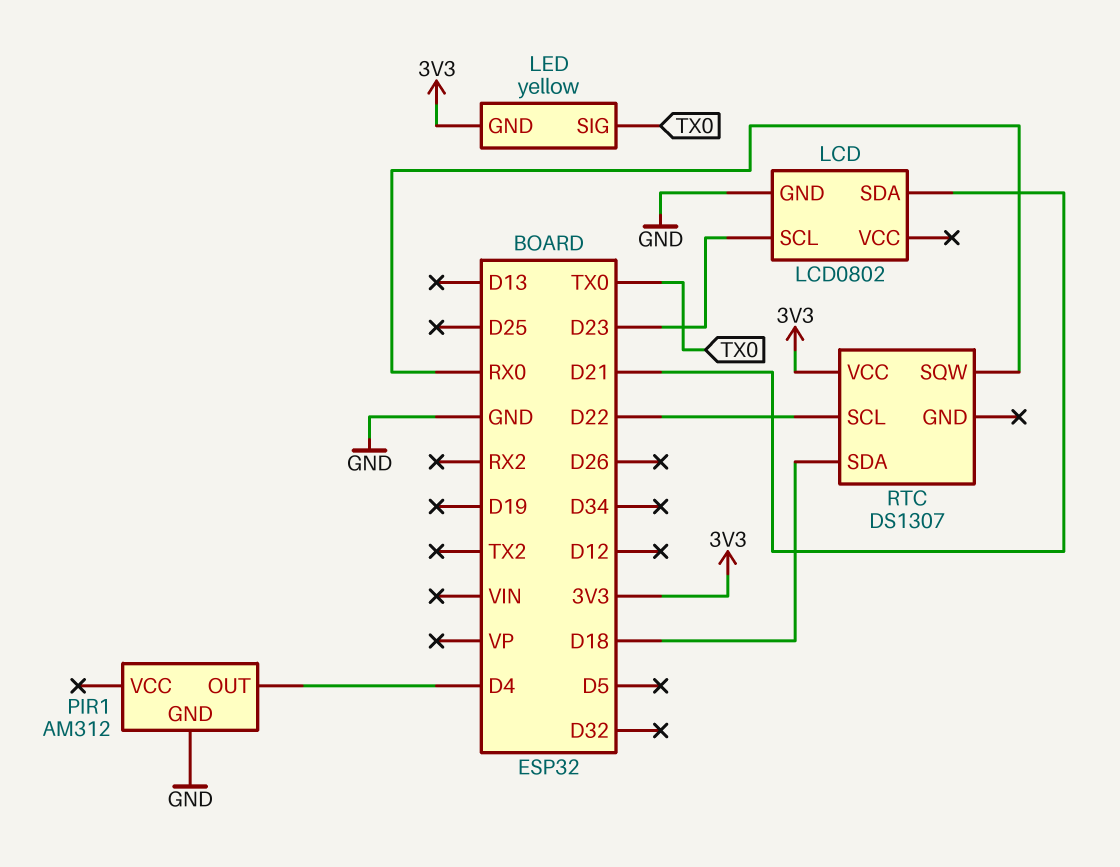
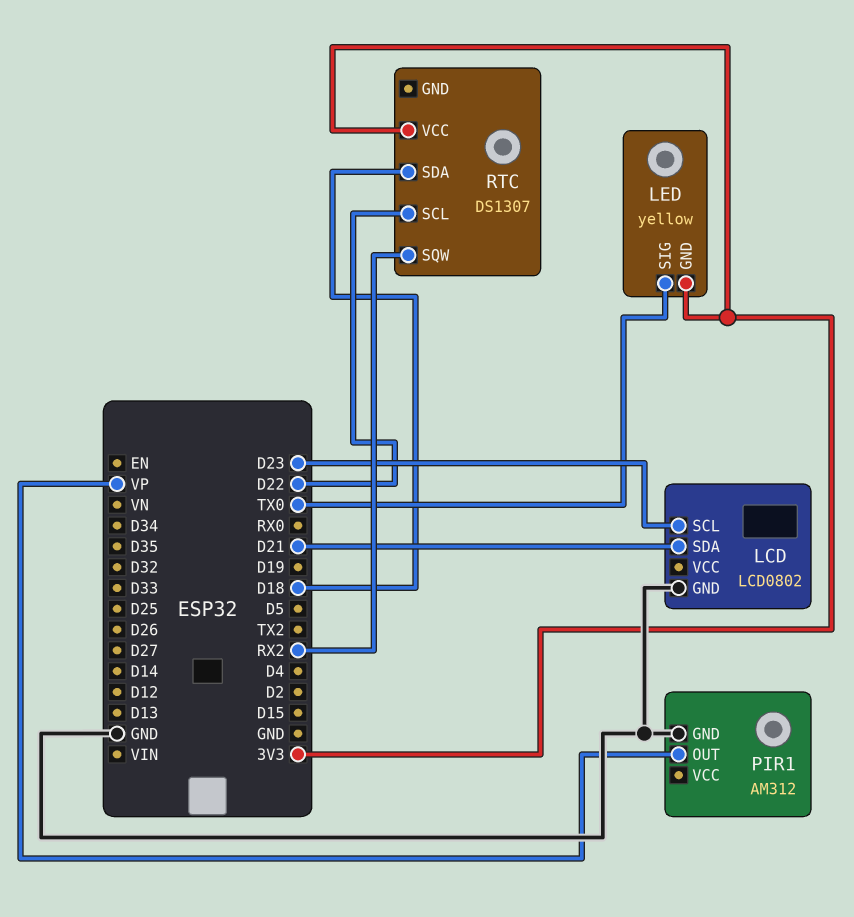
PIR1 pin OUT: D4 -> VP
RTC pin SQW: RX0 -> RX2

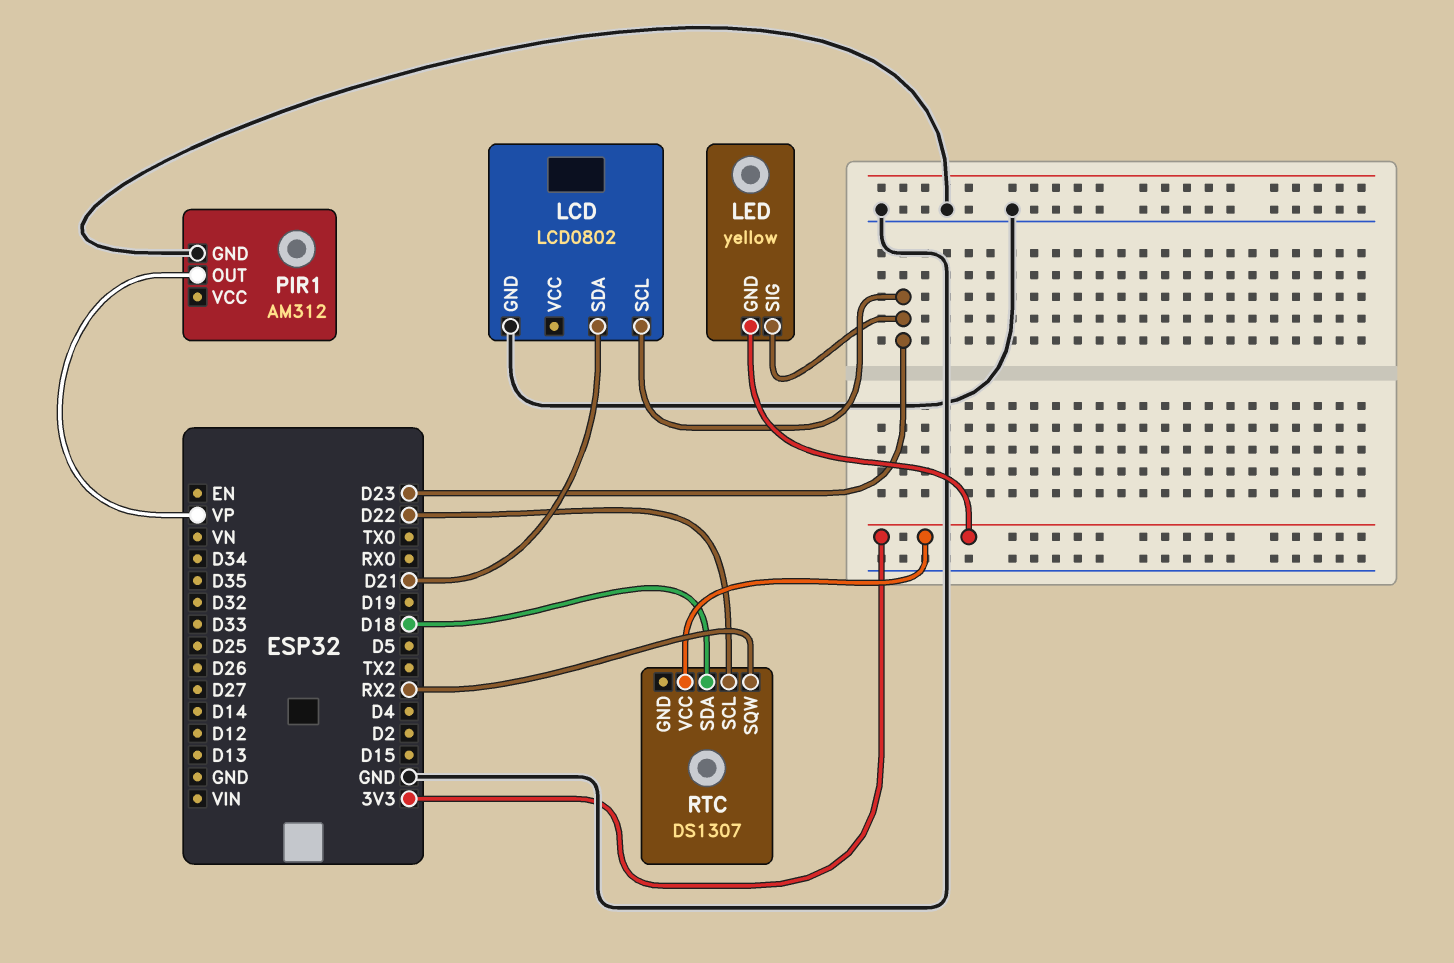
LED pin SIG: TX0 -> D23

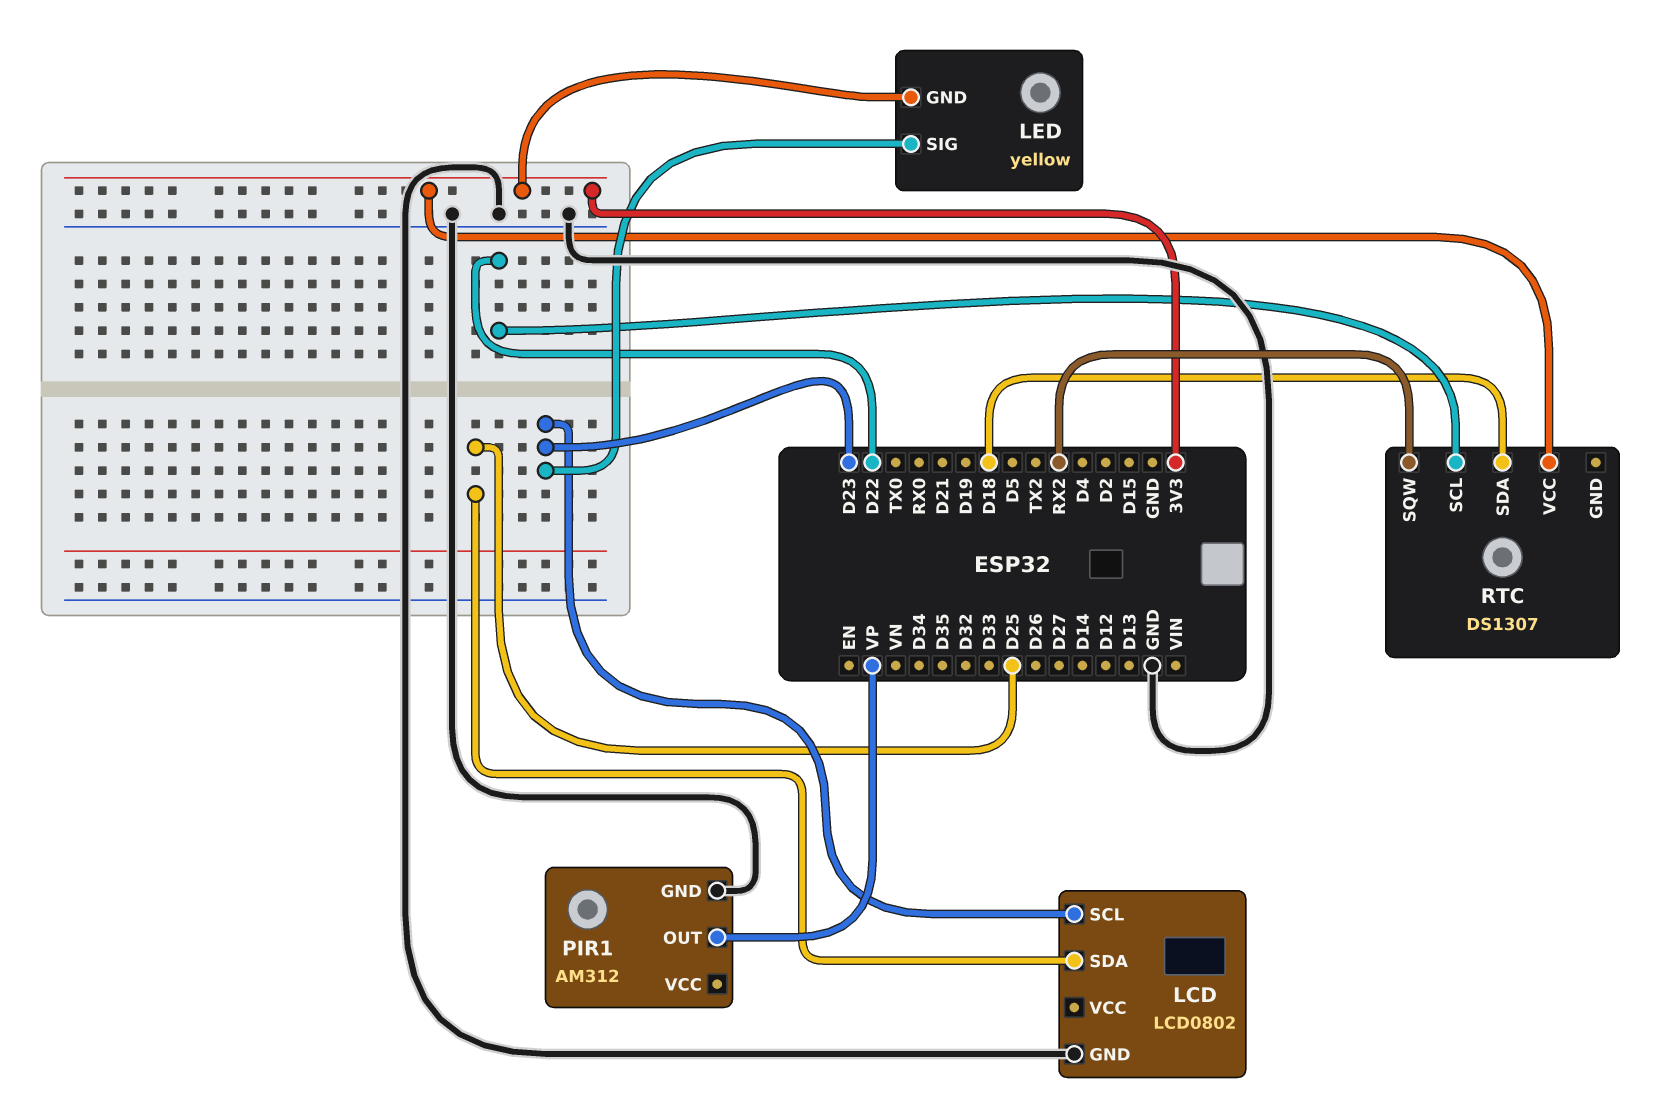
LCD pin SDA: D21 -> D25

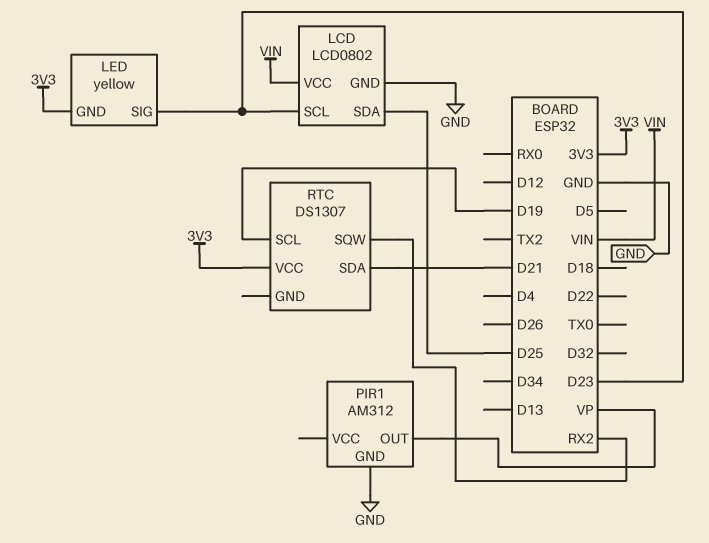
LCD pin VCC: none -> VIN
RTC pin SCL: D22 -> D19
RTC pin SDA: D18 -> D21

